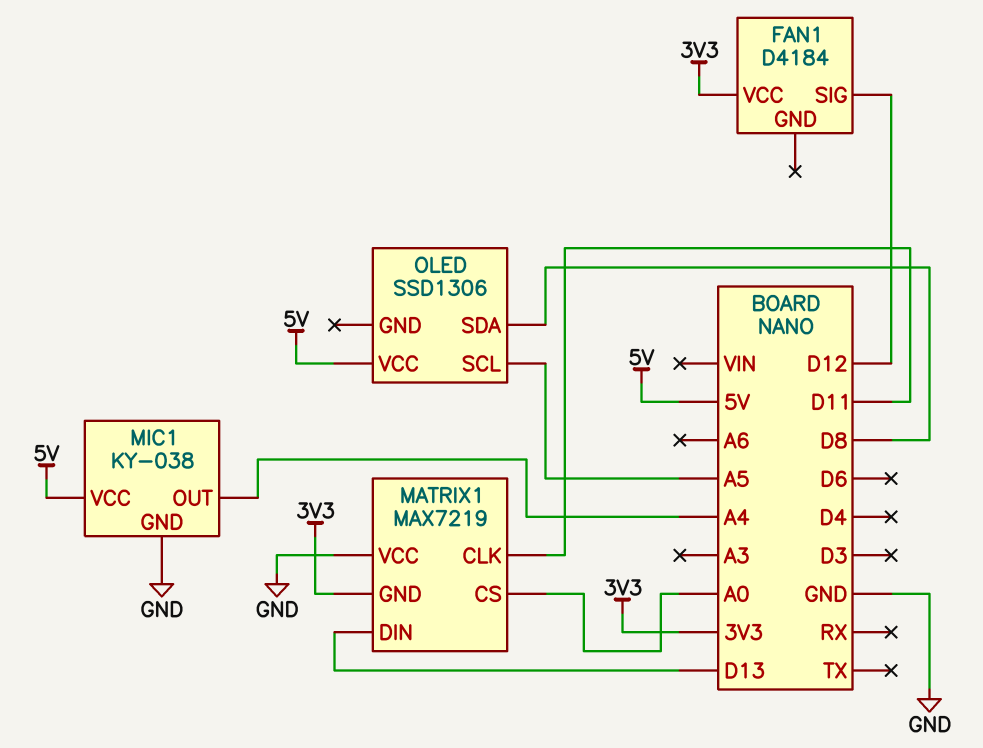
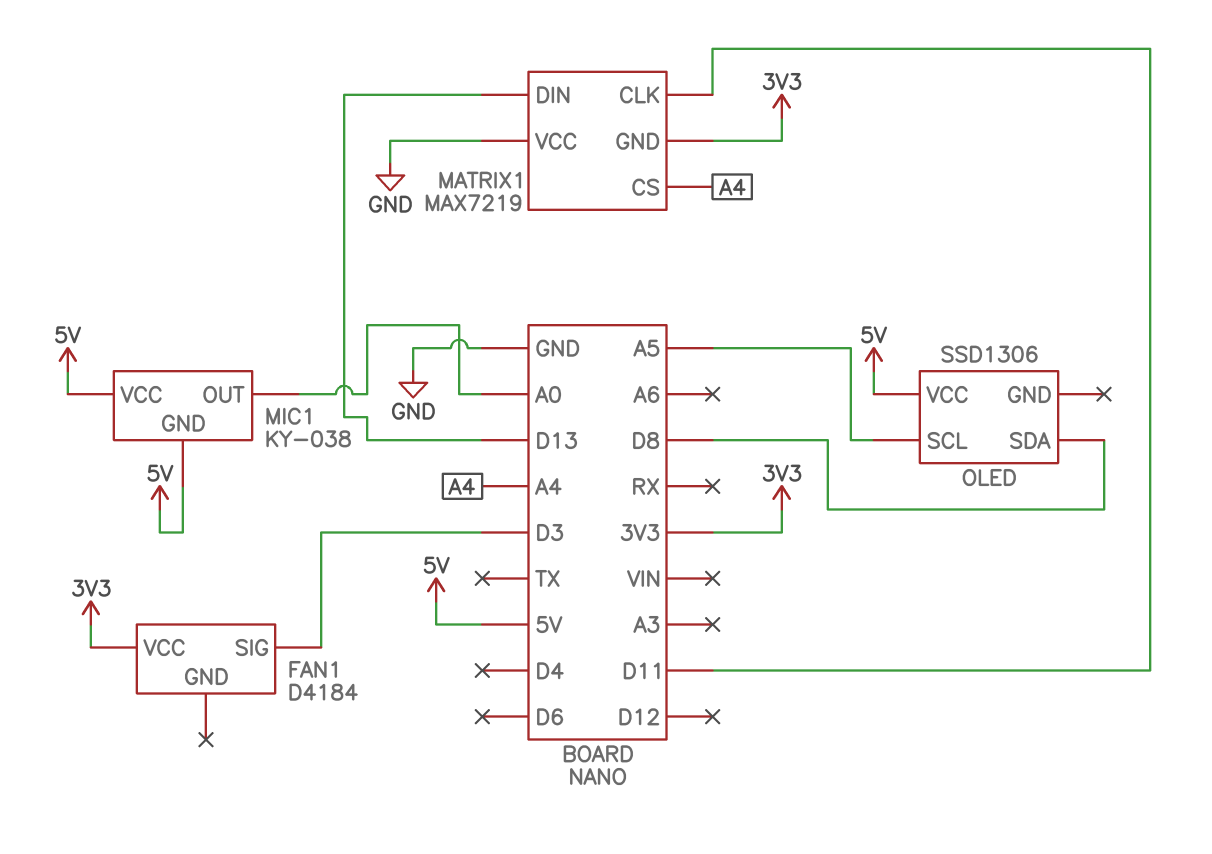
FAN1 pin SIG: D12 -> D3
MATRIX1 pin CS: A0 -> A4
MIC1 pin GND: GND -> 5V
MIC1 pin OUT: A4 -> A0

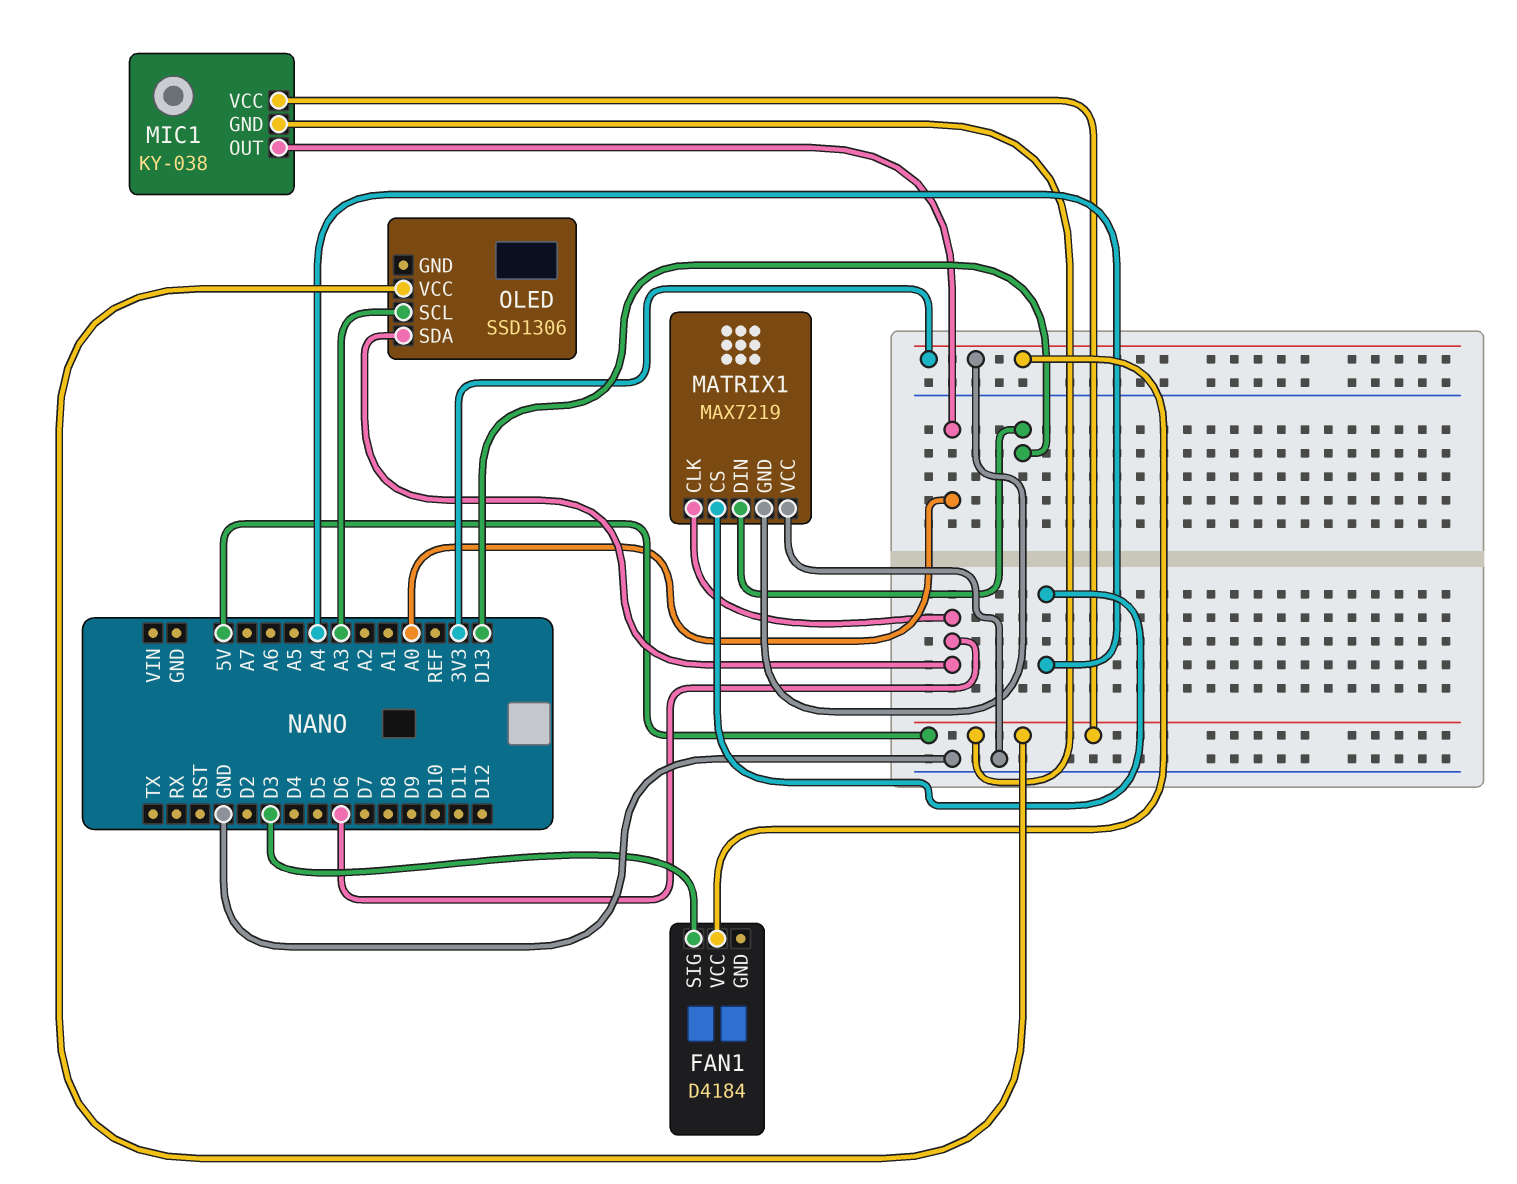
MATRIX1 pin CLK: D11 -> D6
OLED pin SCL: A5 -> A3
OLED pin SDA: D8 -> D6

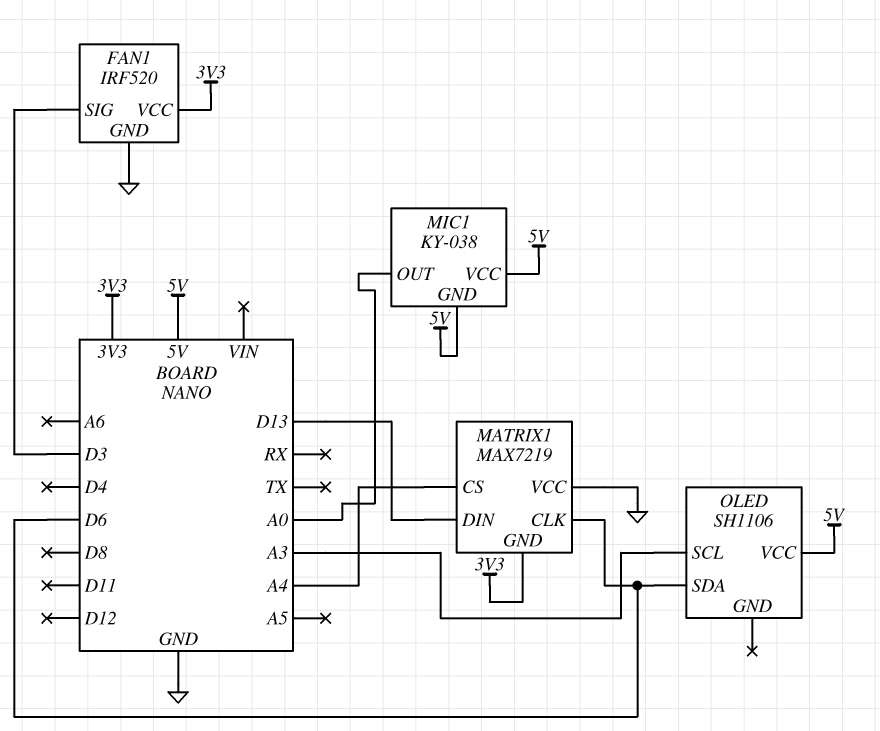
FAN1: D4184 -> IRF520
FAN1 pin GND: none -> GND
OLED: SSD1306 -> SH1106

